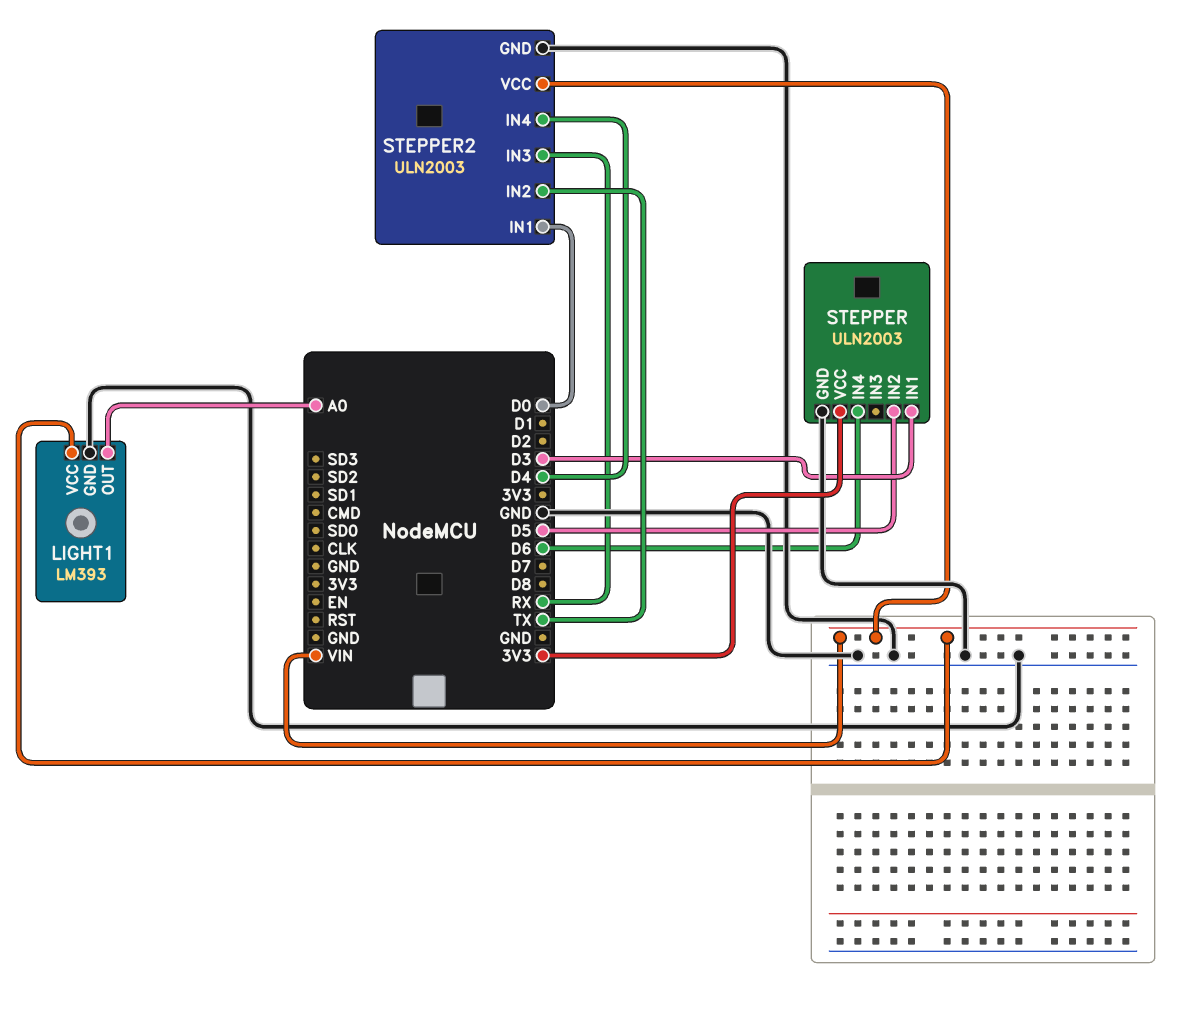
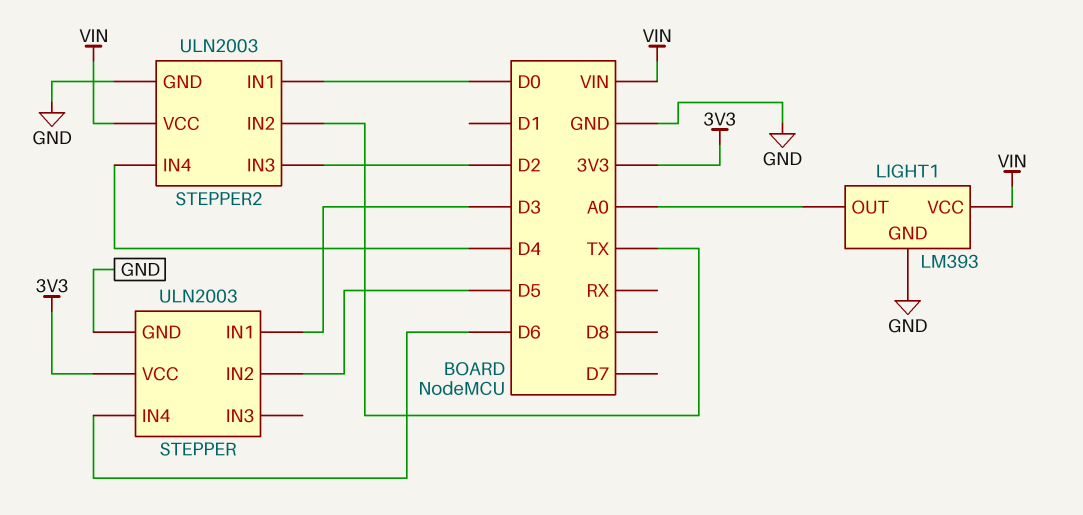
STEPPER2 pin IN3: RX -> D2

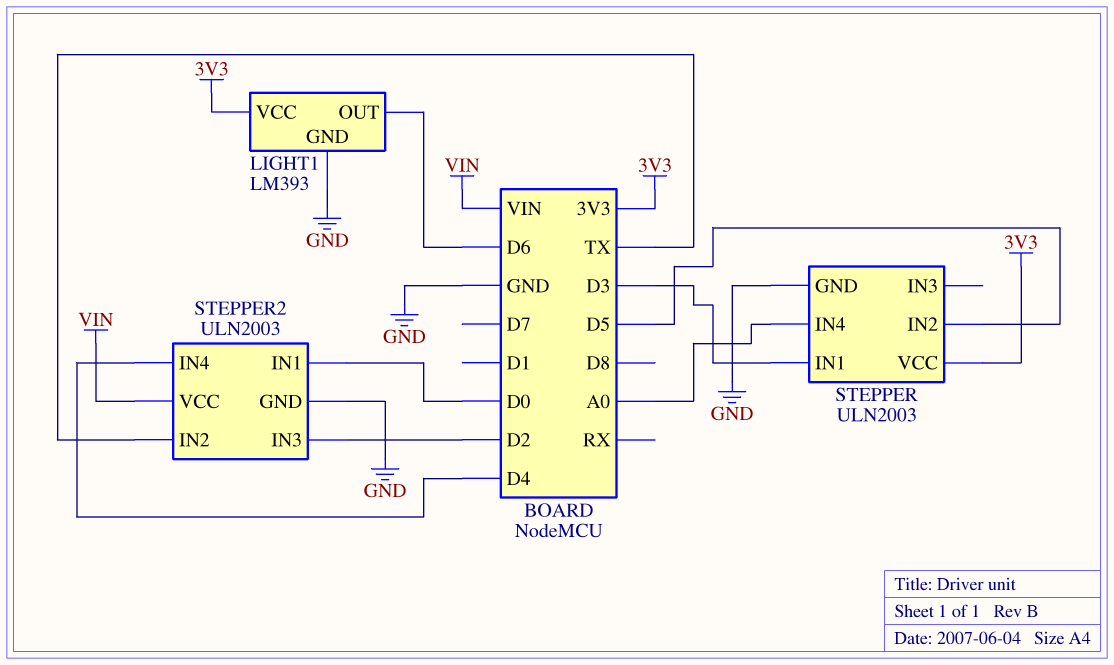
LIGHT1 pin OUT: A0 -> D6
LIGHT1 pin VCC: VIN -> 3V3
STEPPER pin IN4: D6 -> A0

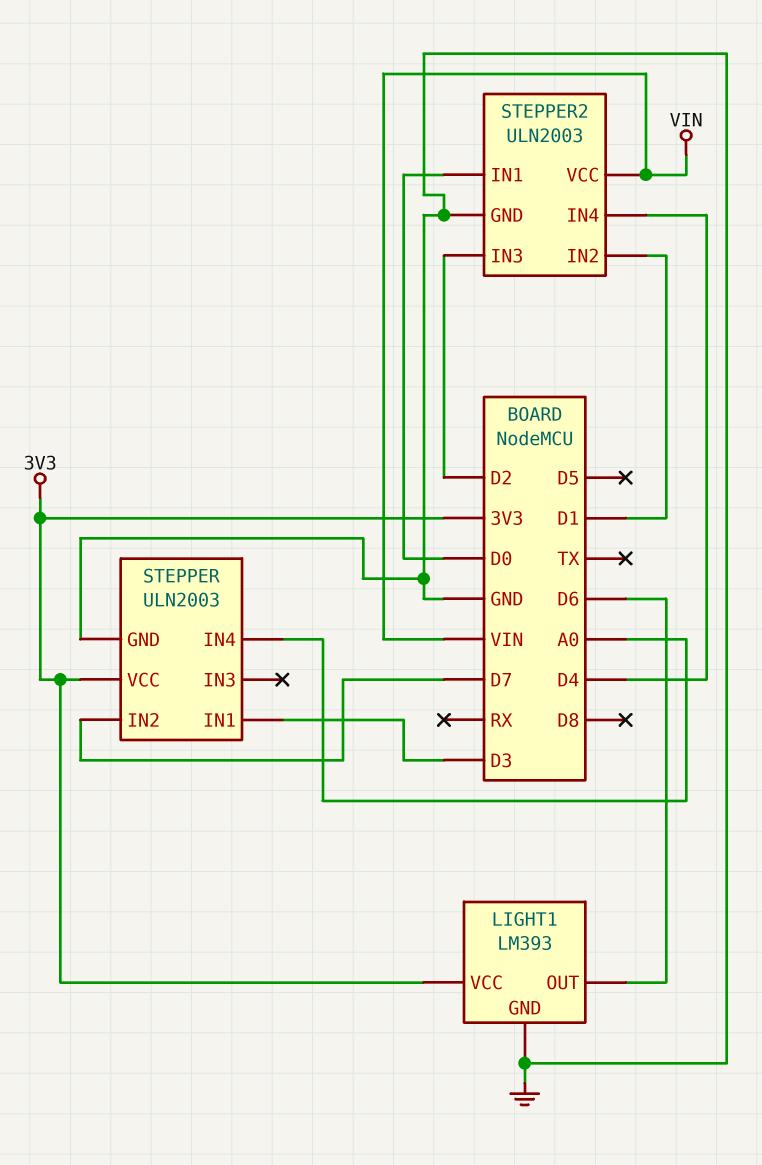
STEPPER pin IN2: D5 -> D7
STEPPER2 pin IN2: TX -> D1

